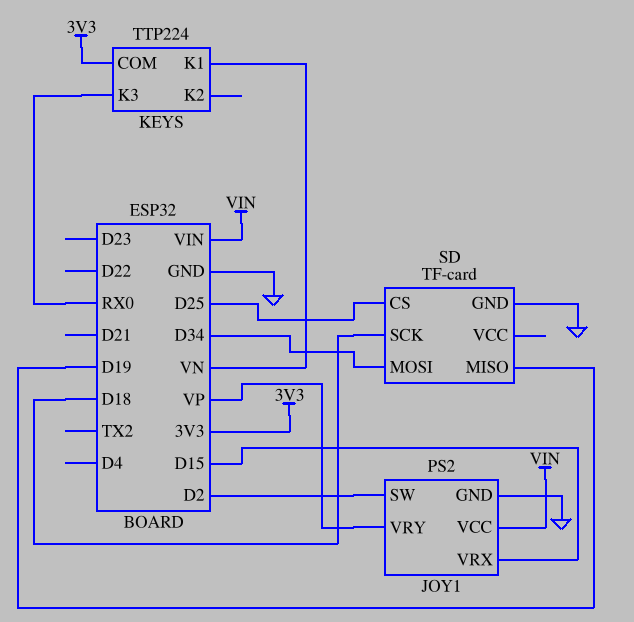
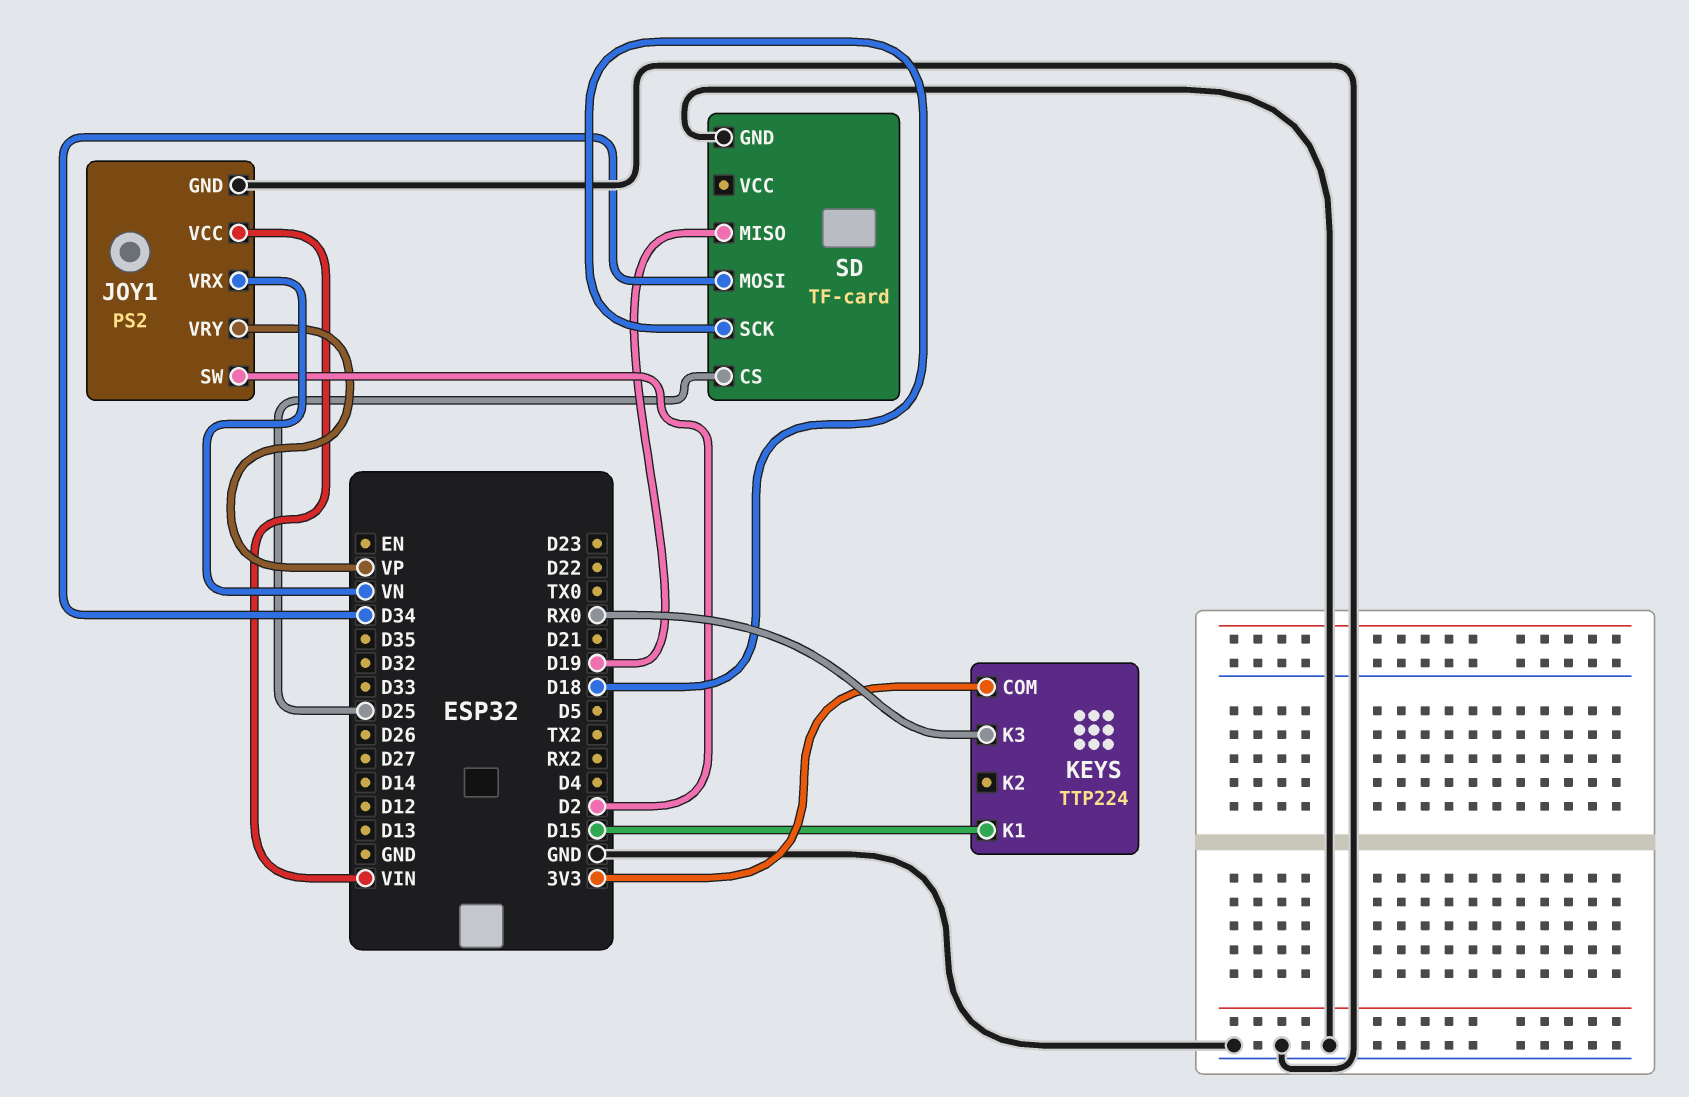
JOY1 pin VRX: D15 -> VN
KEYS pin K1: VN -> D15

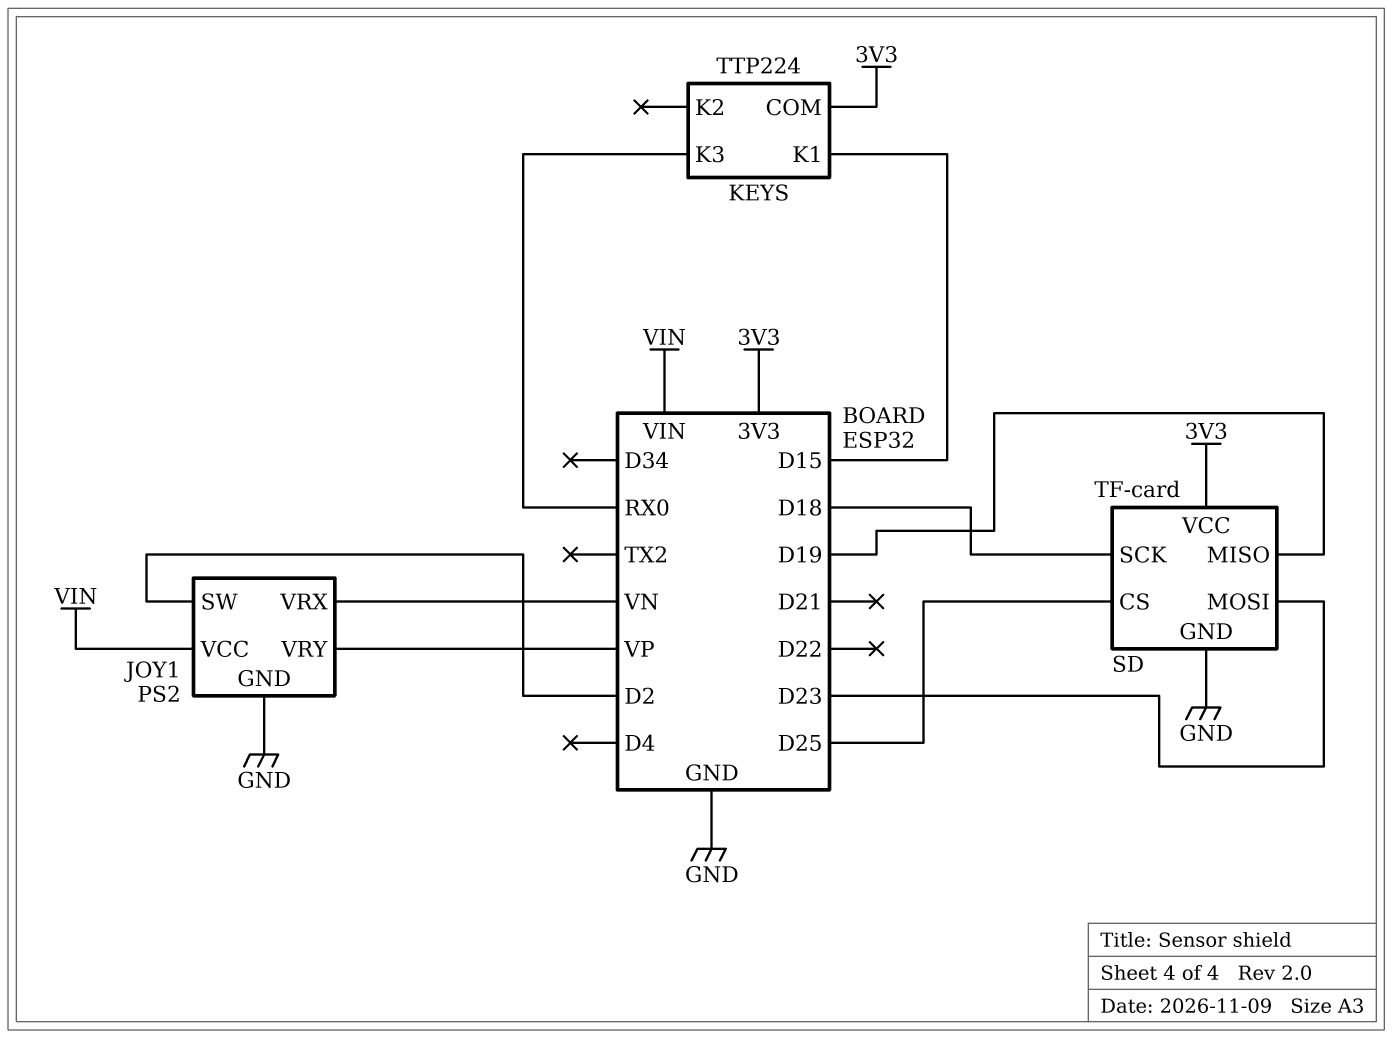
SD pin MOSI: D34 -> D23
SD pin VCC: none -> 3V3

